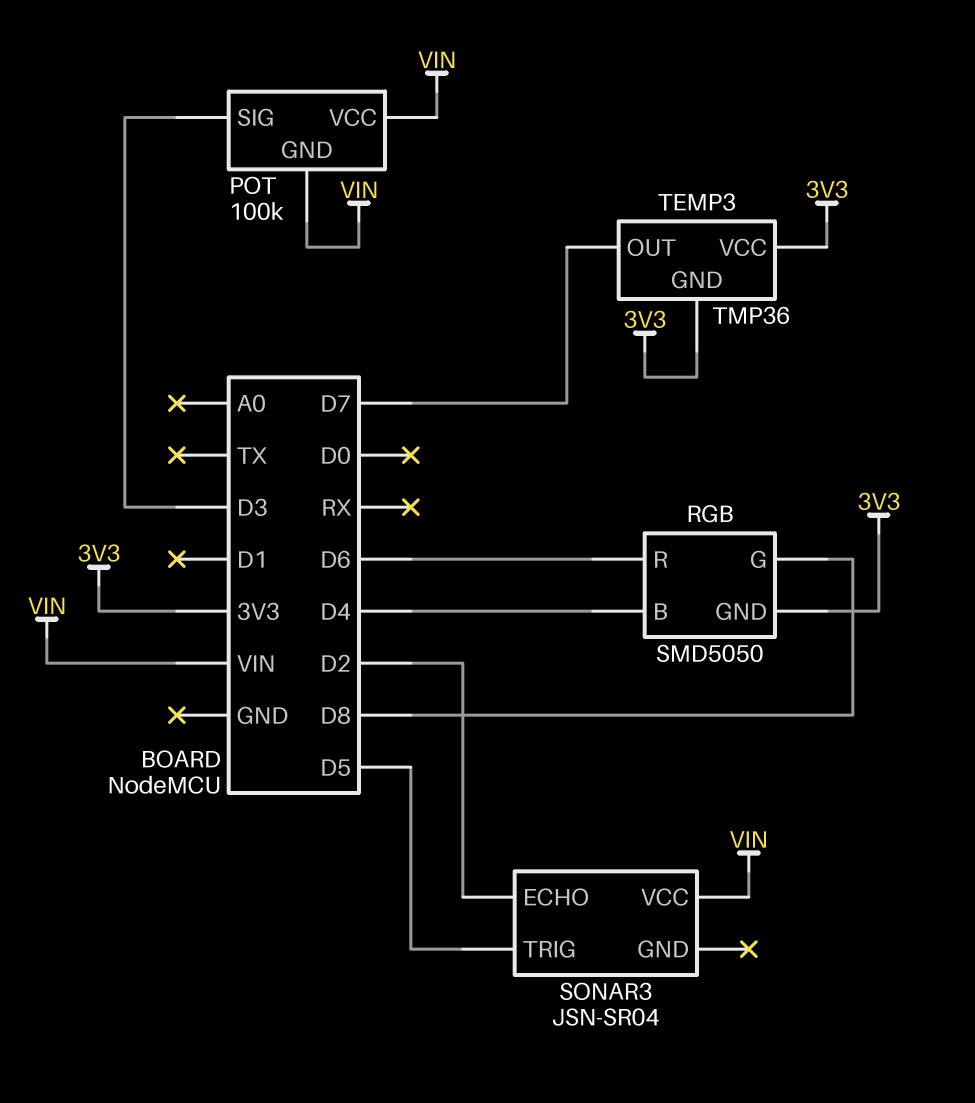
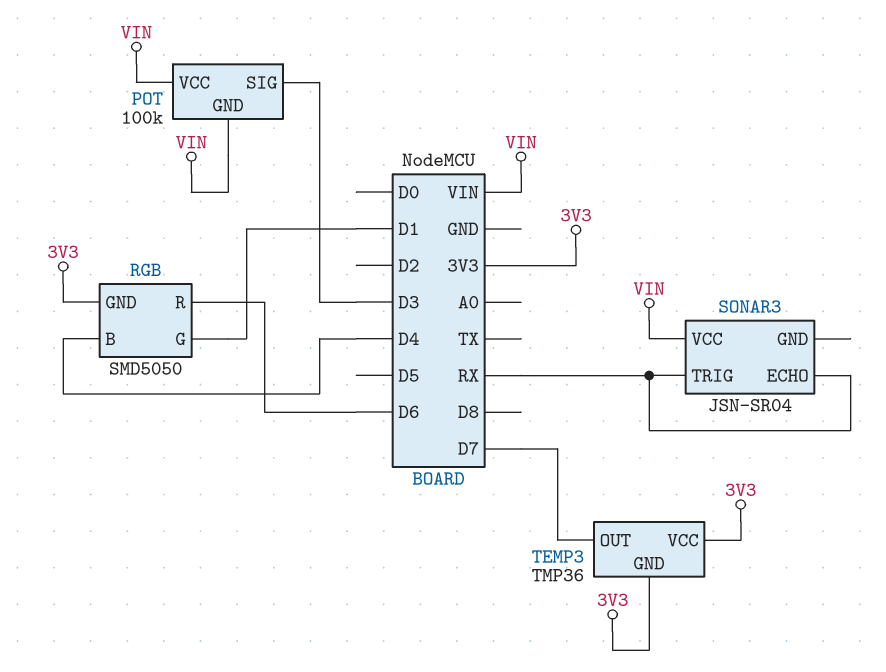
RGB pin G: D8 -> D1
SONAR3 pin ECHO: D2 -> RX
SONAR3 pin TRIG: D5 -> RX

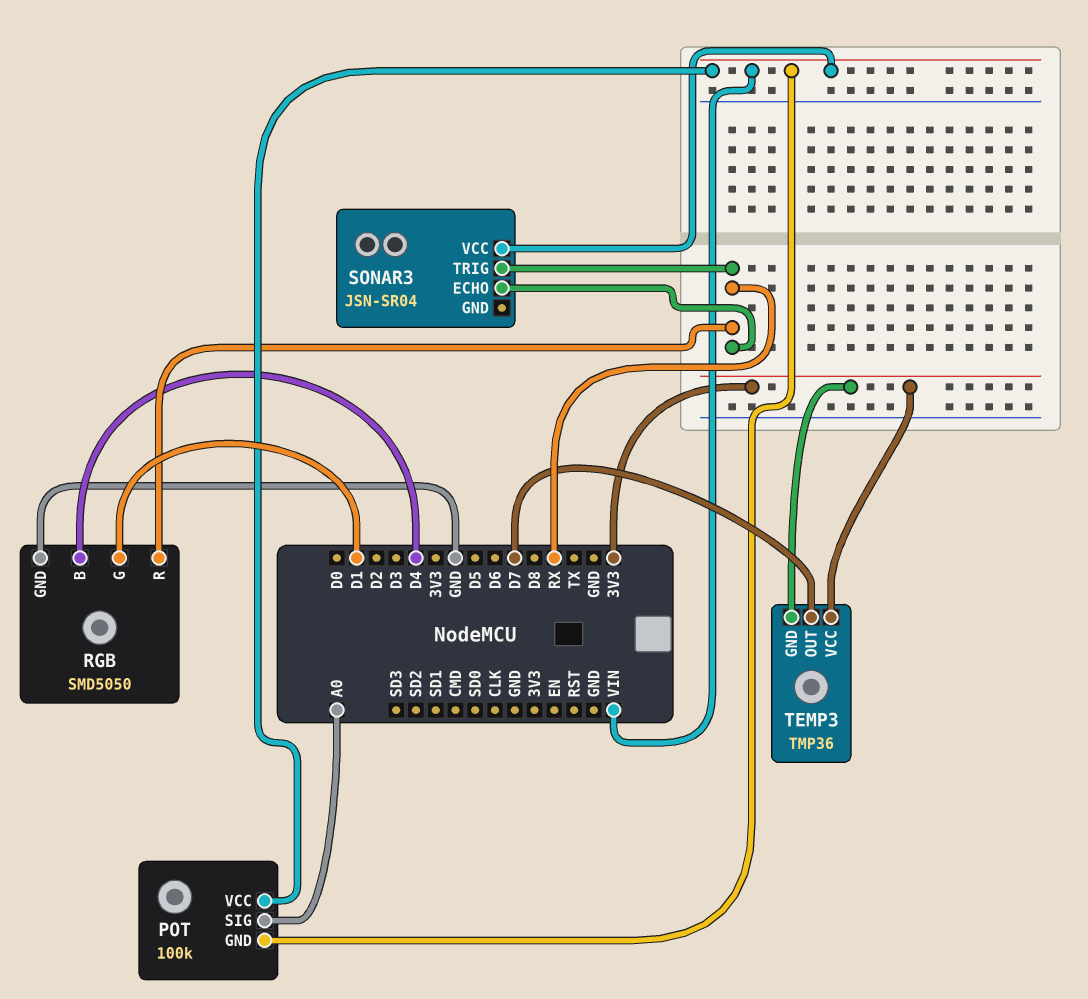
POT pin SIG: D3 -> A0
RGB pin GND: 3V3 -> GND
RGB pin R: D6 -> RX

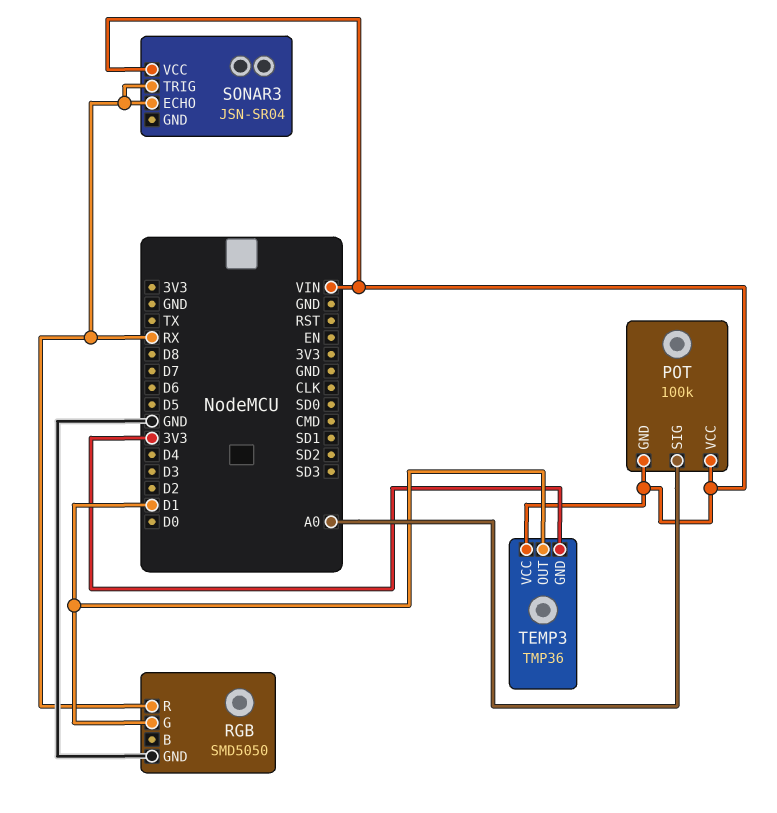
RGB pin B: D4 -> none
TEMP3 pin OUT: D7 -> D1
TEMP3 pin VCC: 3V3 -> VIN

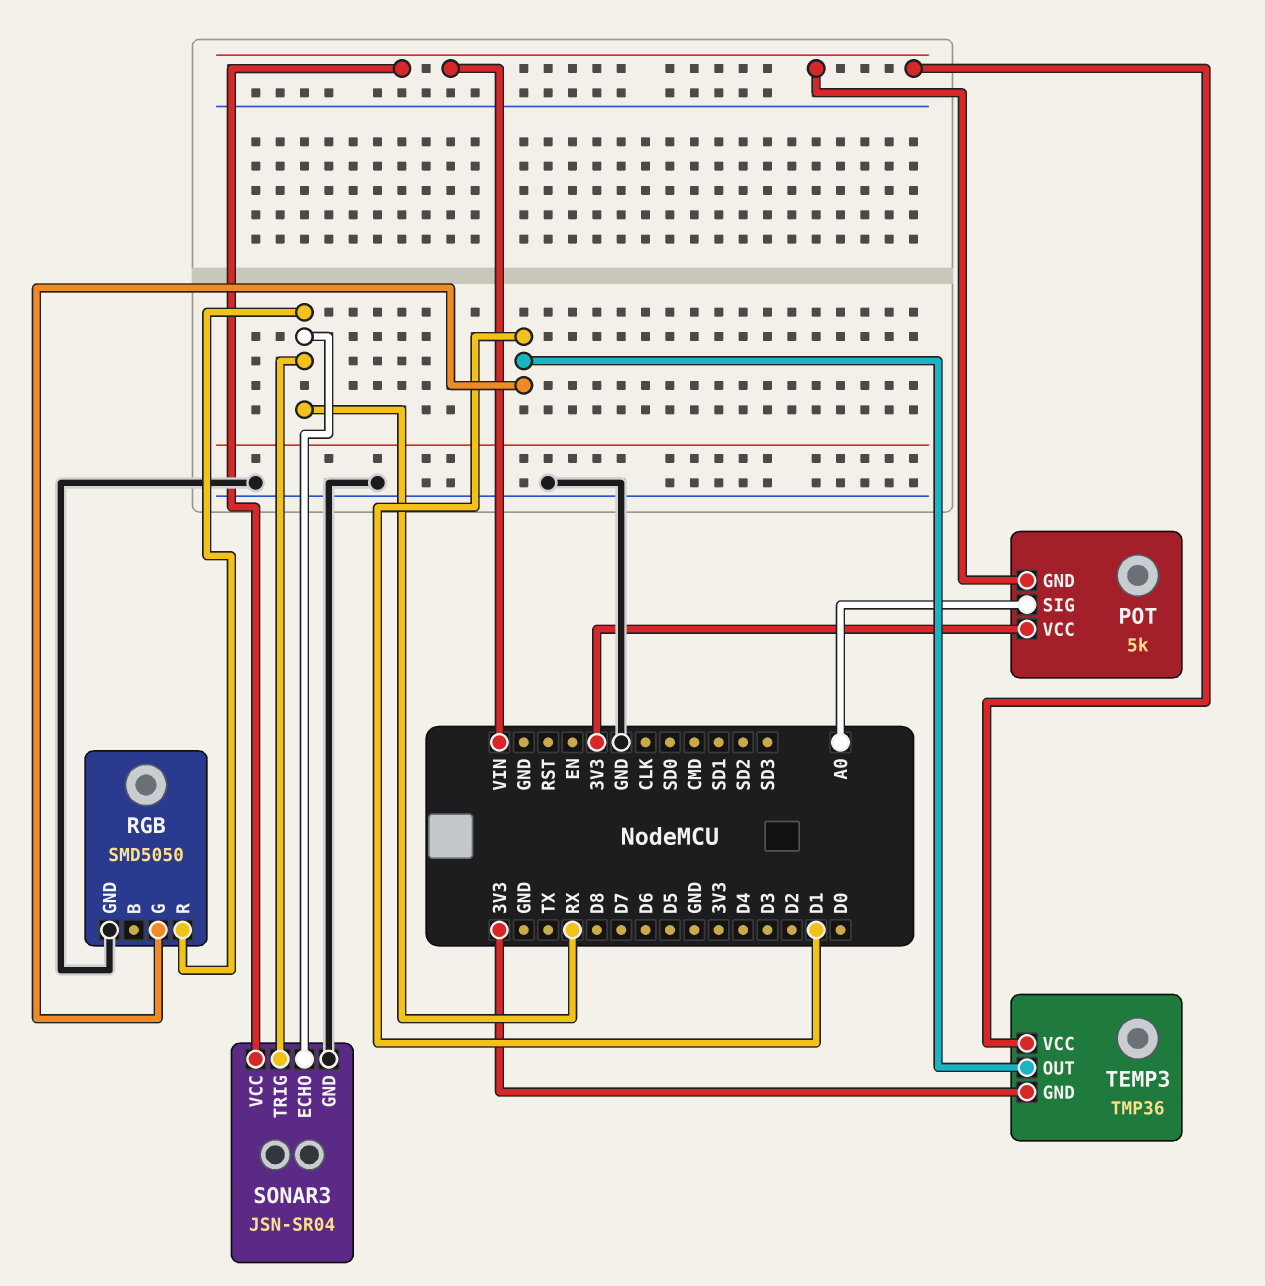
POT: 100k -> 5k
POT pin VCC: VIN -> 3V3
SONAR3 pin GND: none -> GND

